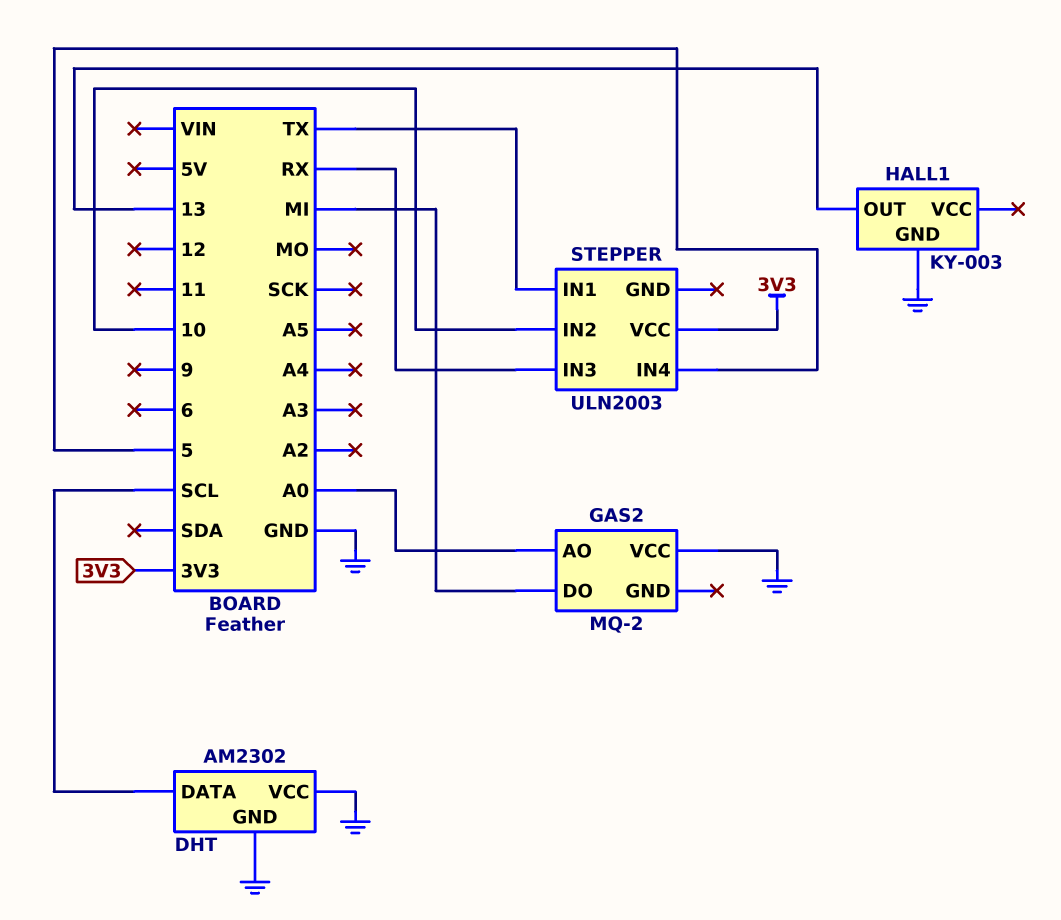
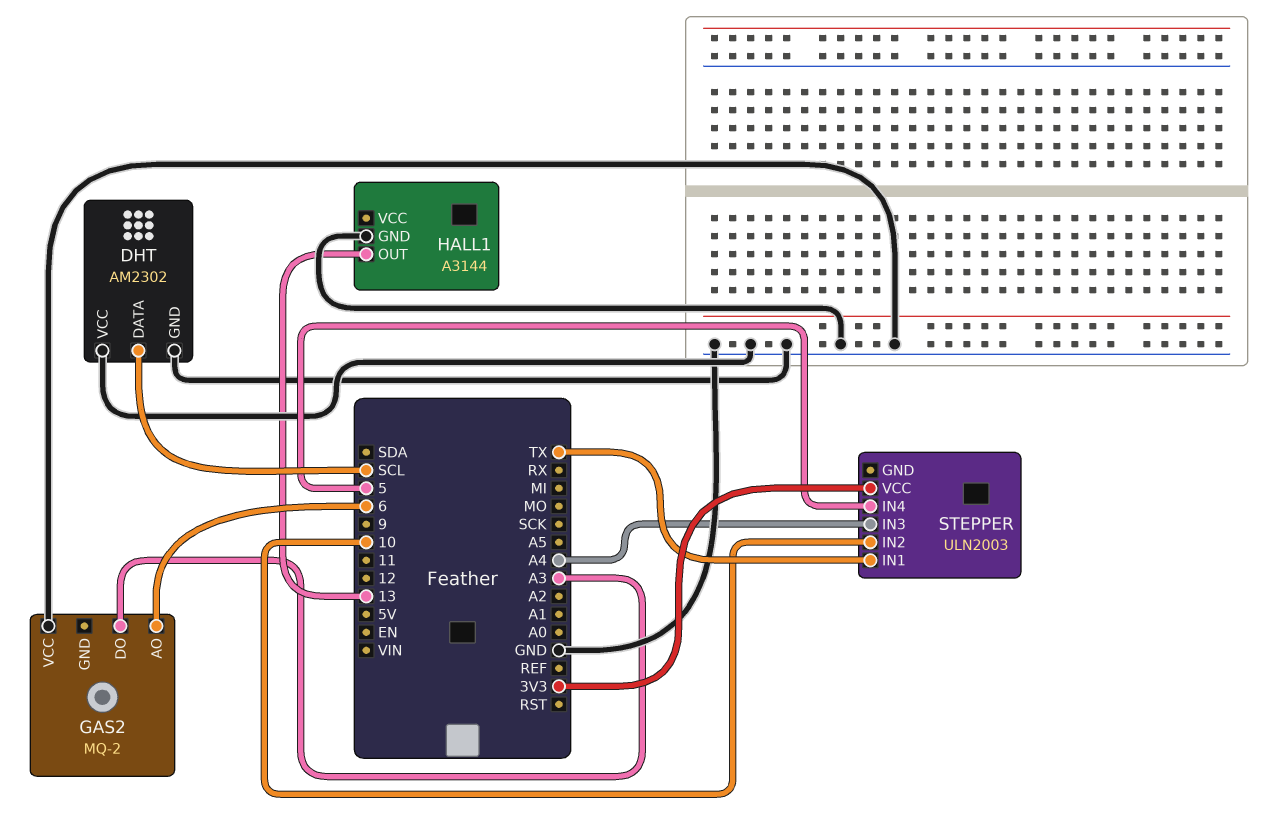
GAS2 pin AO: A0 -> 6
GAS2 pin DO: MI -> A3
HALL1: KY-003 -> A3144
STEPPER pin IN3: RX -> A4

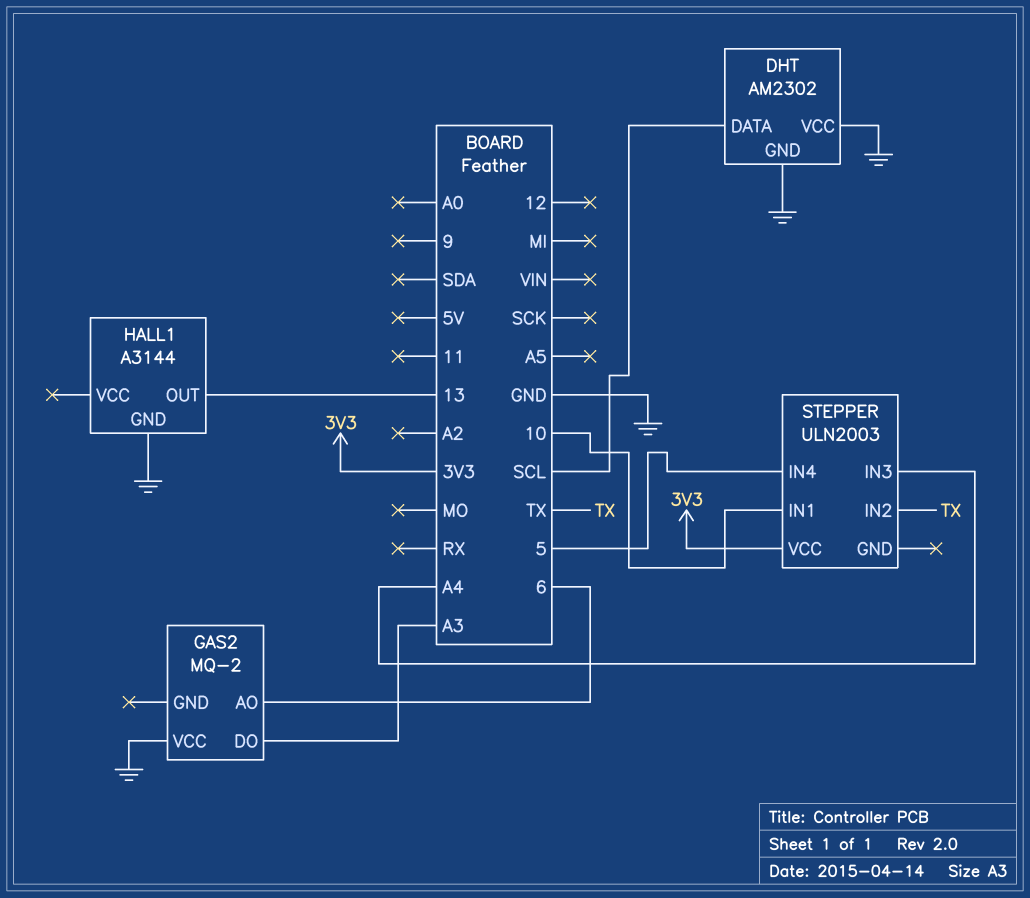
STEPPER pin IN1: TX -> 10
STEPPER pin IN2: 10 -> TX

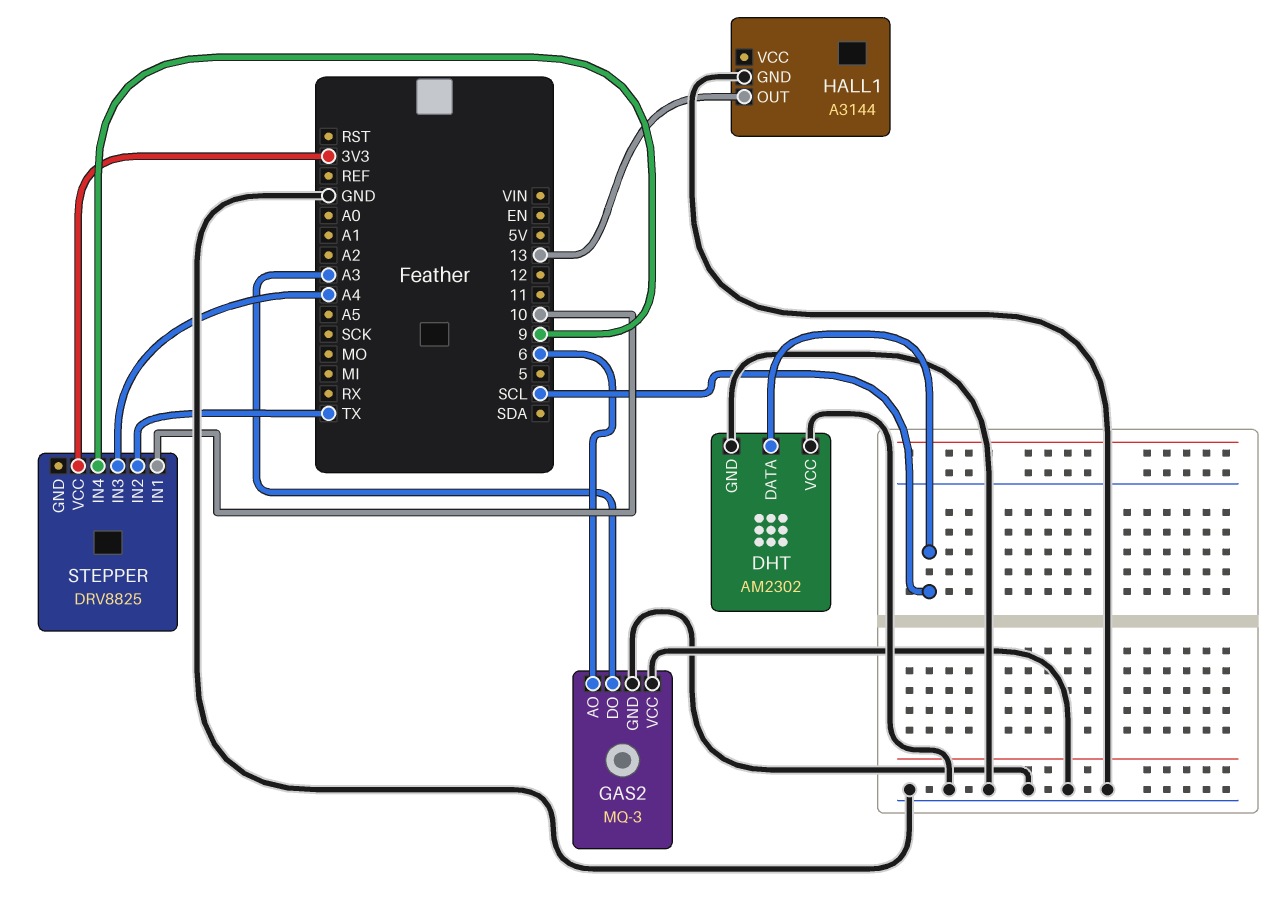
GAS2: MQ-2 -> MQ-3
GAS2 pin GND: none -> GND
STEPPER: ULN2003 -> DRV8825
STEPPER pin IN4: 5 -> 9

